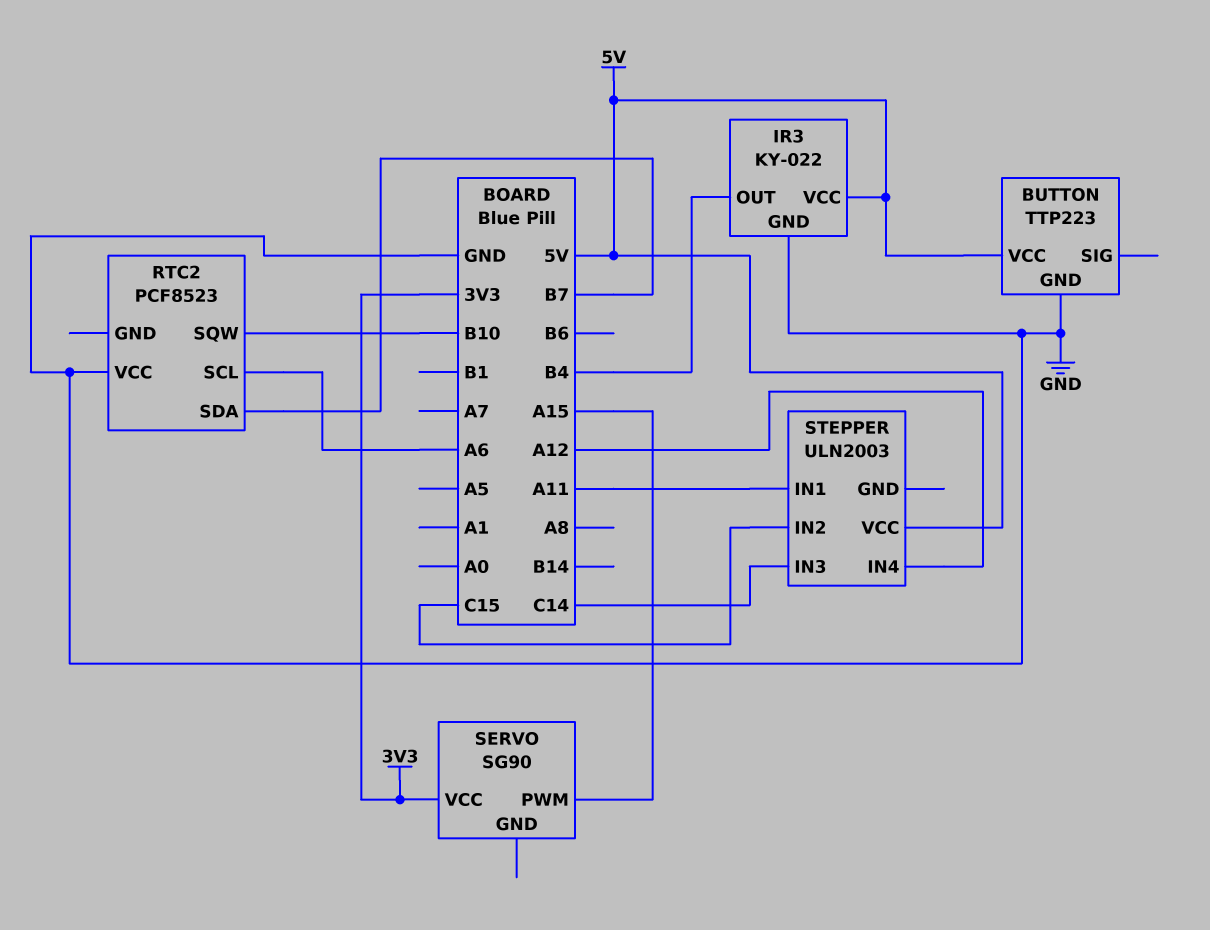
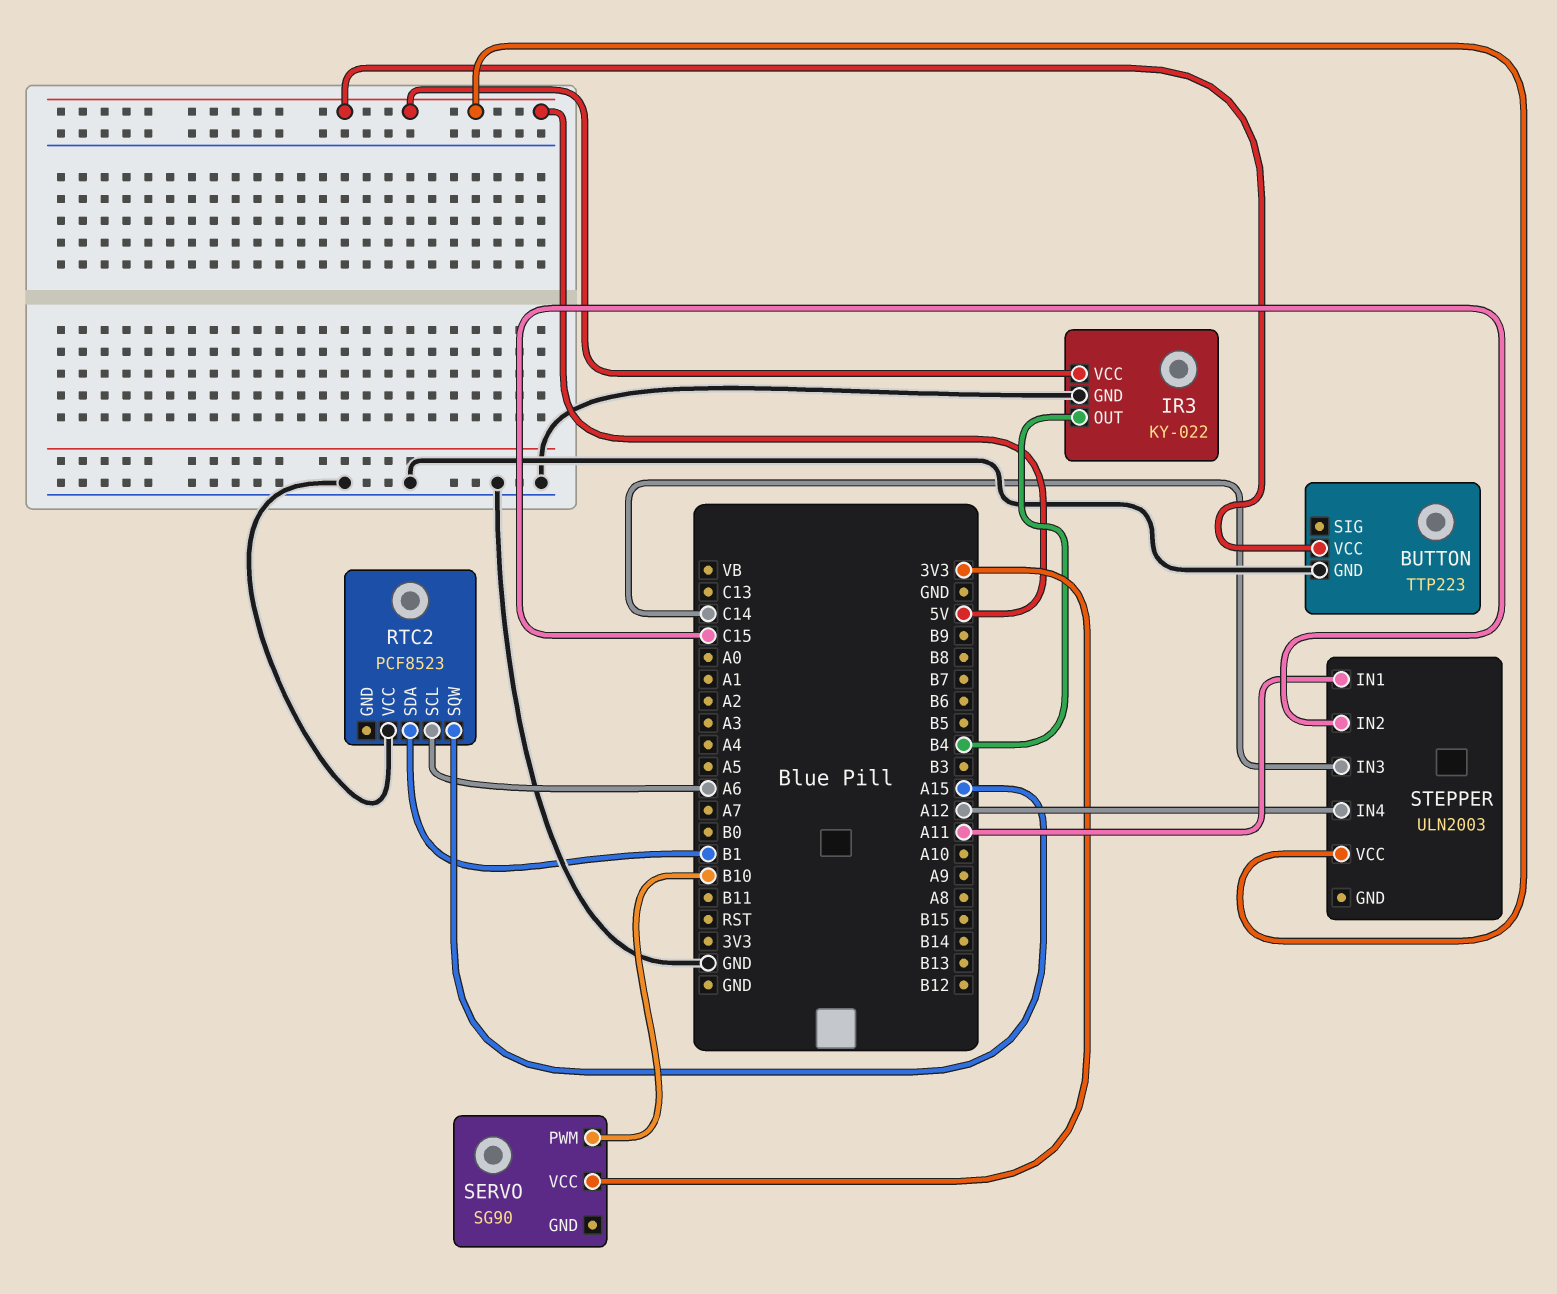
RTC2 pin SDA: B7 -> B1
RTC2 pin SQW: B10 -> A15
SERVO pin PWM: A15 -> B10

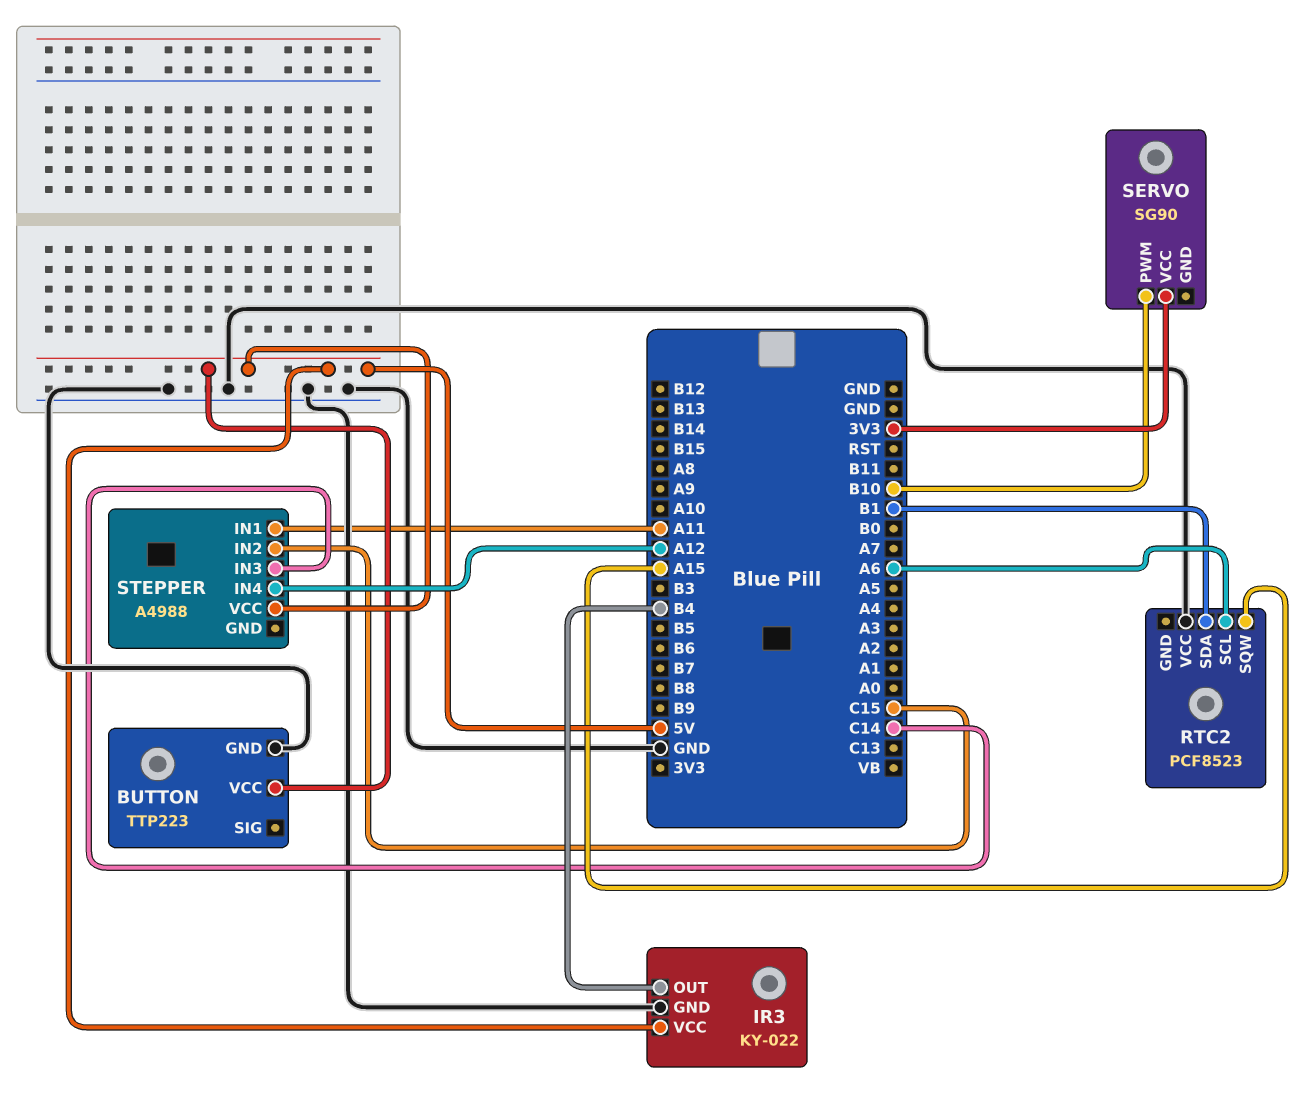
STEPPER: ULN2003 -> A4988

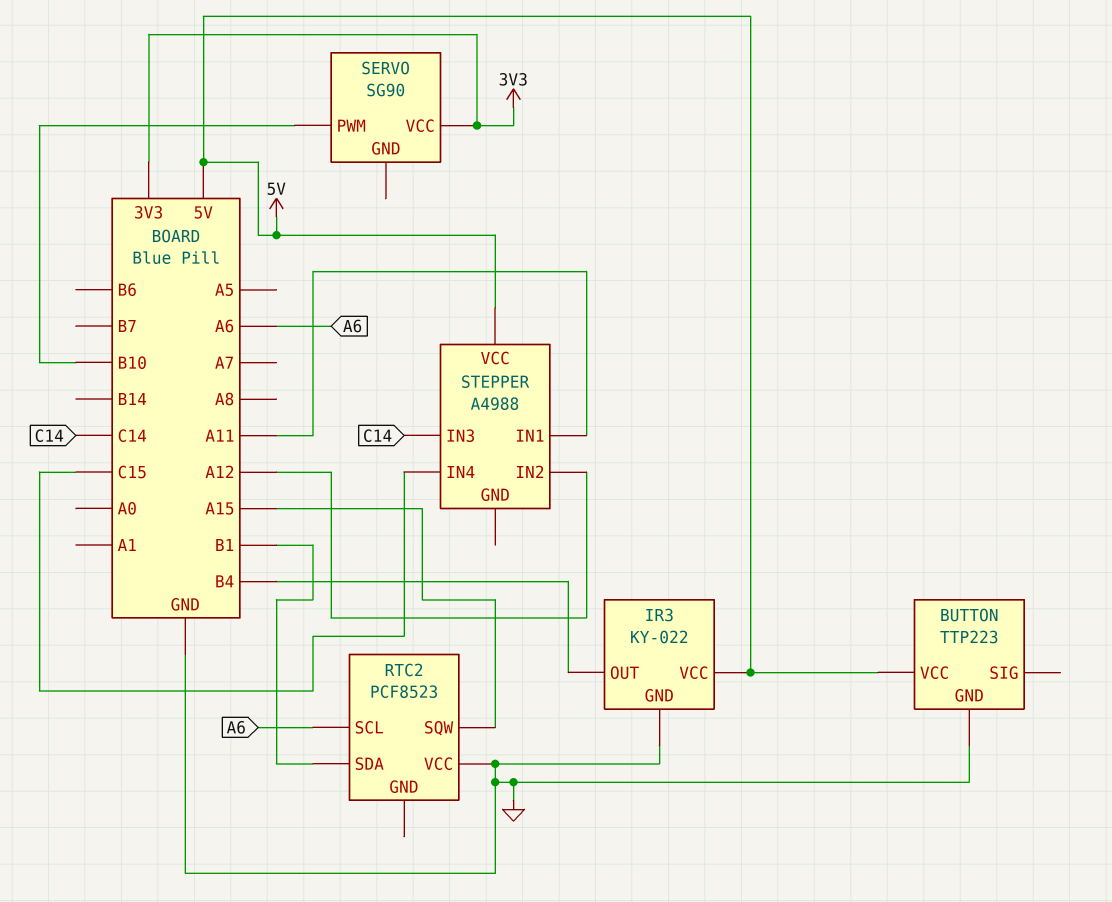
STEPPER pin IN2: C15 -> A12
STEPPER pin IN4: A12 -> C15

